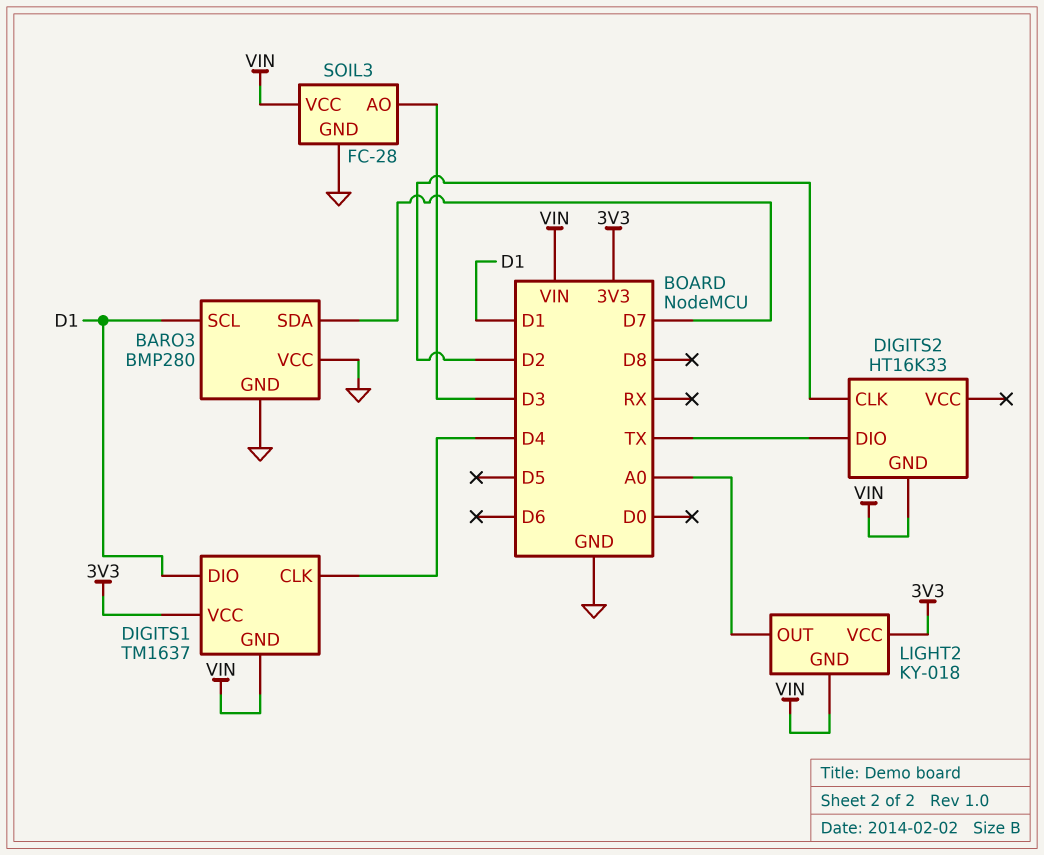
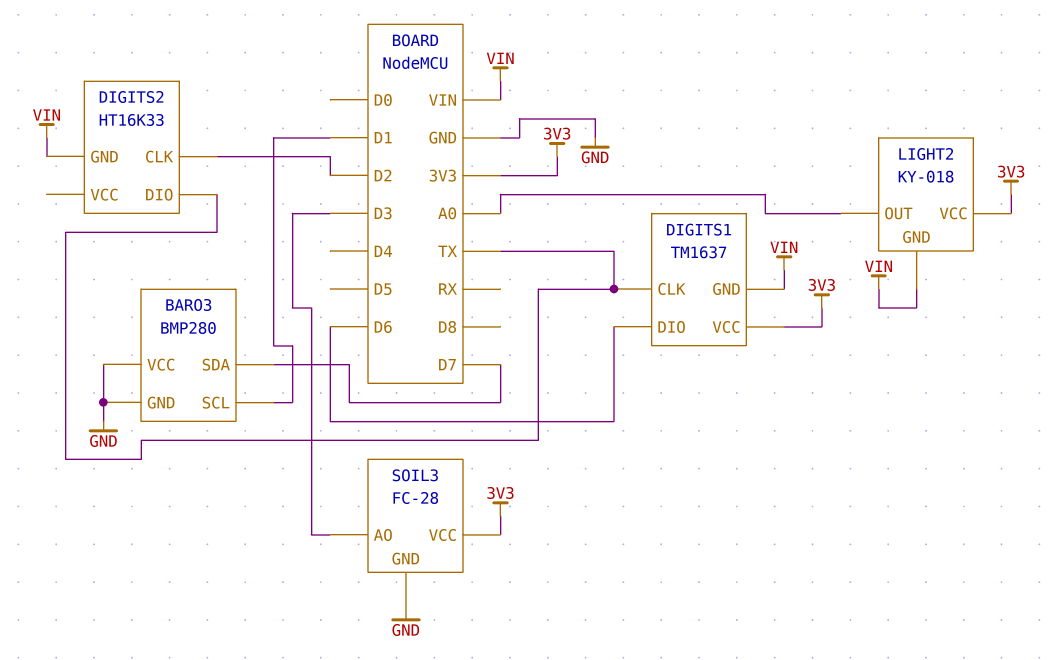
DIGITS1 pin CLK: D4 -> TX
DIGITS1 pin DIO: D1 -> D6
SOIL3 pin VCC: VIN -> 3V3

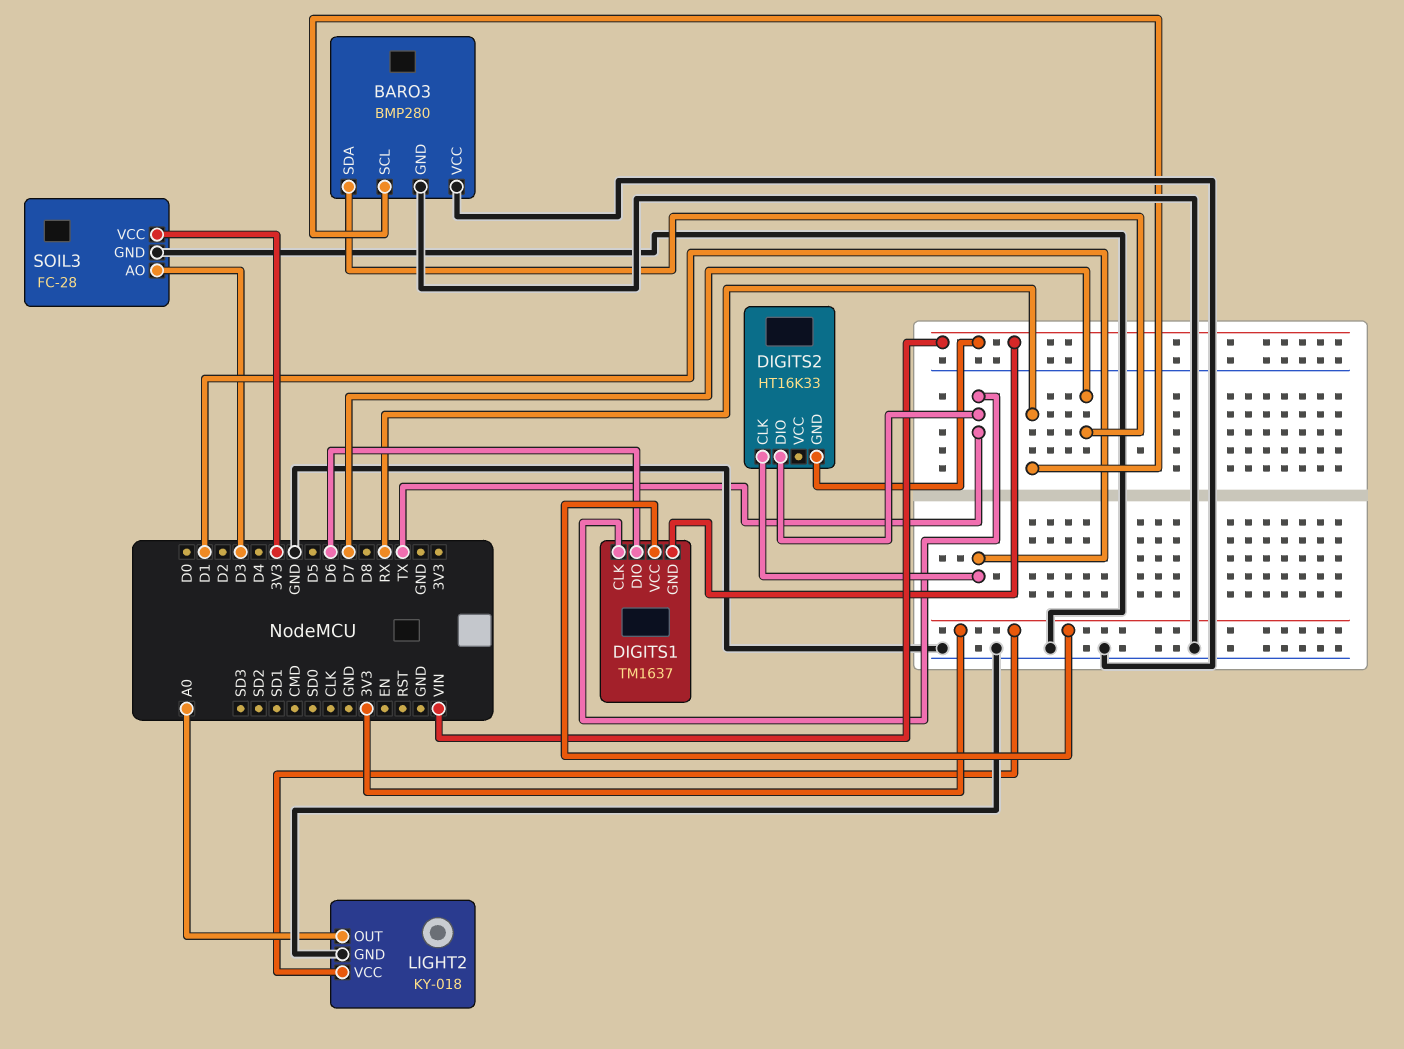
BARO3 pin SCL: D1 -> RX
DIGITS2 pin CLK: D2 -> D1
LIGHT2 pin GND: VIN -> GND

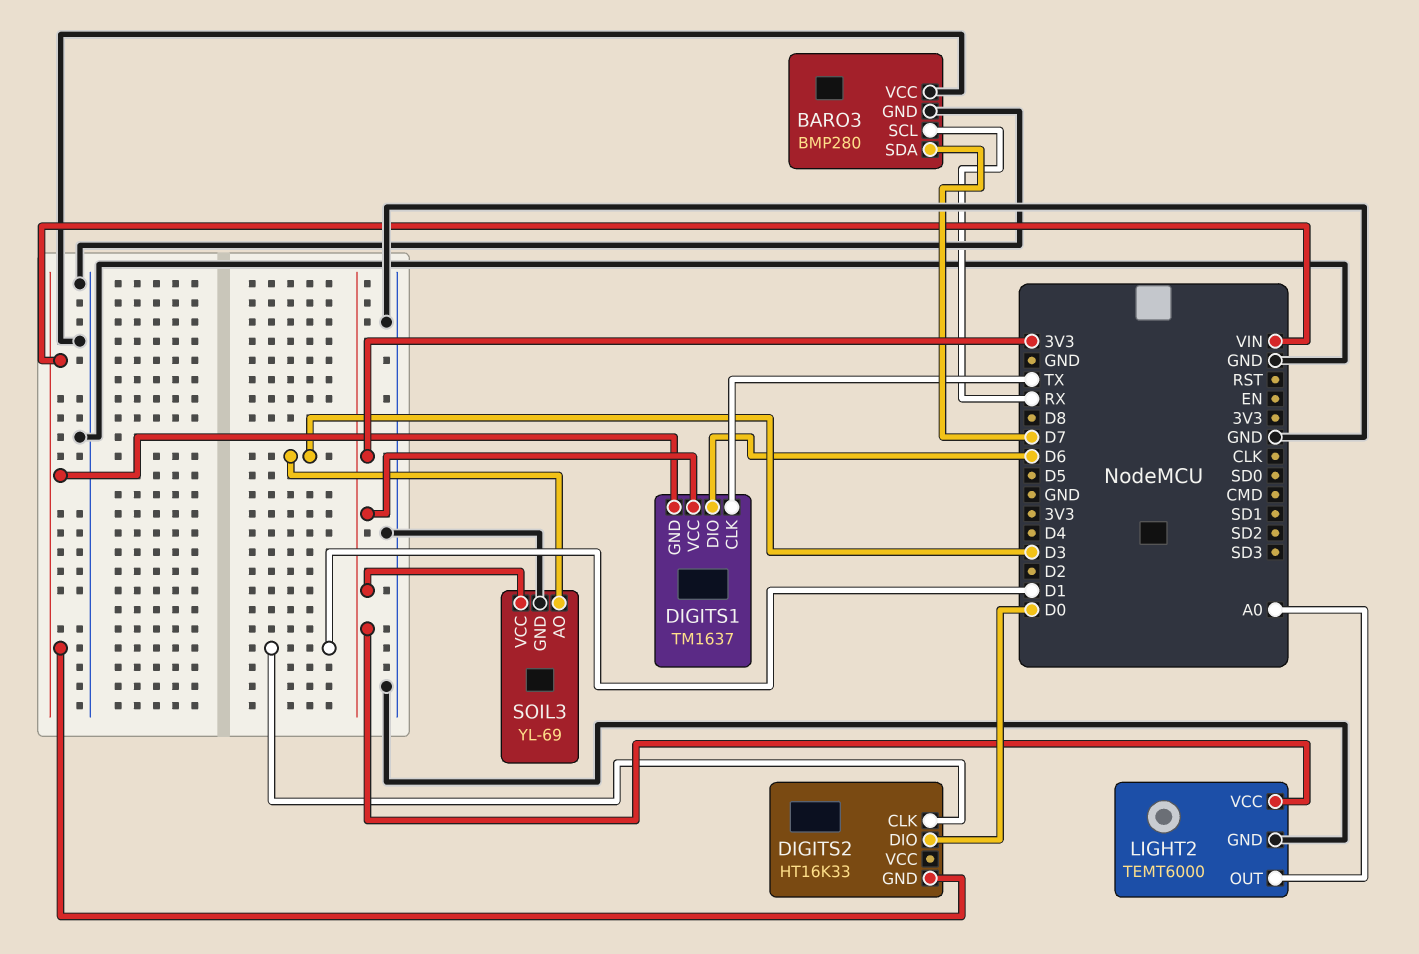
DIGITS2 pin DIO: TX -> D0
LIGHT2: KY-018 -> TEMT6000
SOIL3: FC-28 -> YL-69

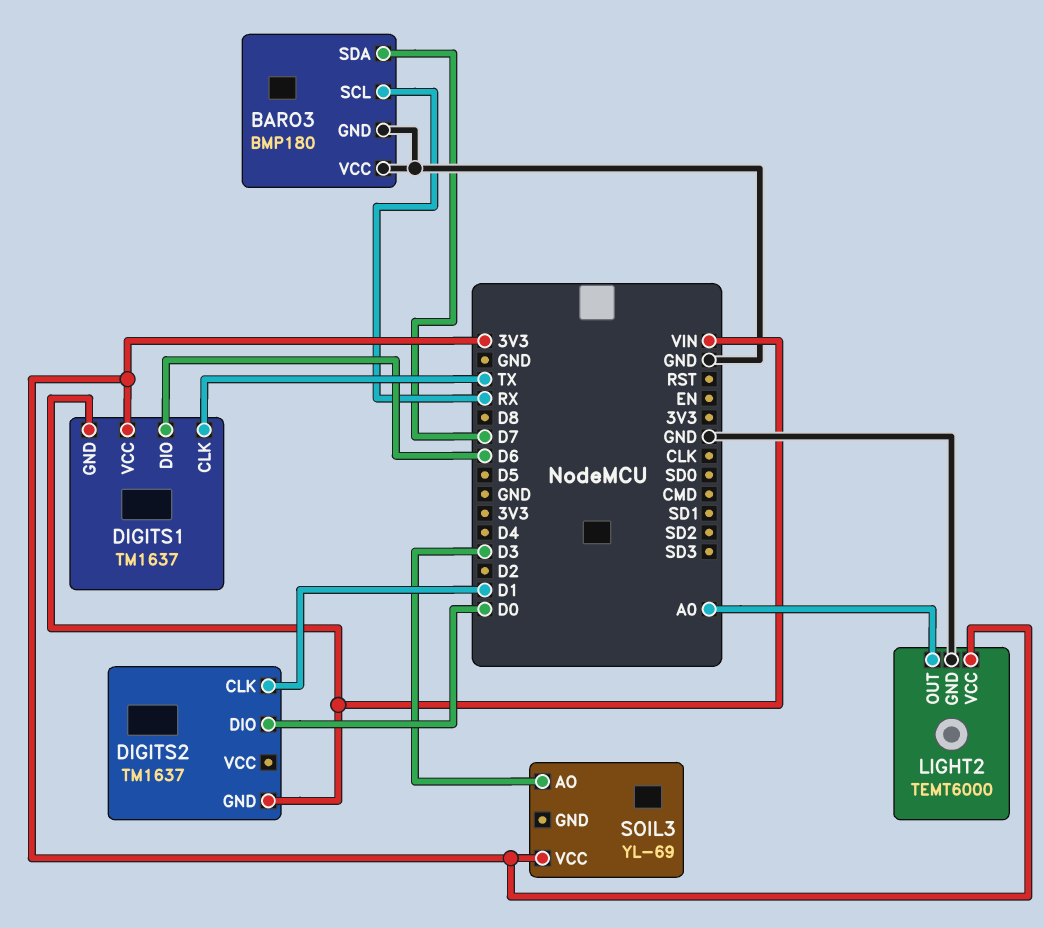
BARO3: BMP280 -> BMP180
DIGITS2: HT16K33 -> TM1637
SOIL3 pin GND: GND -> none

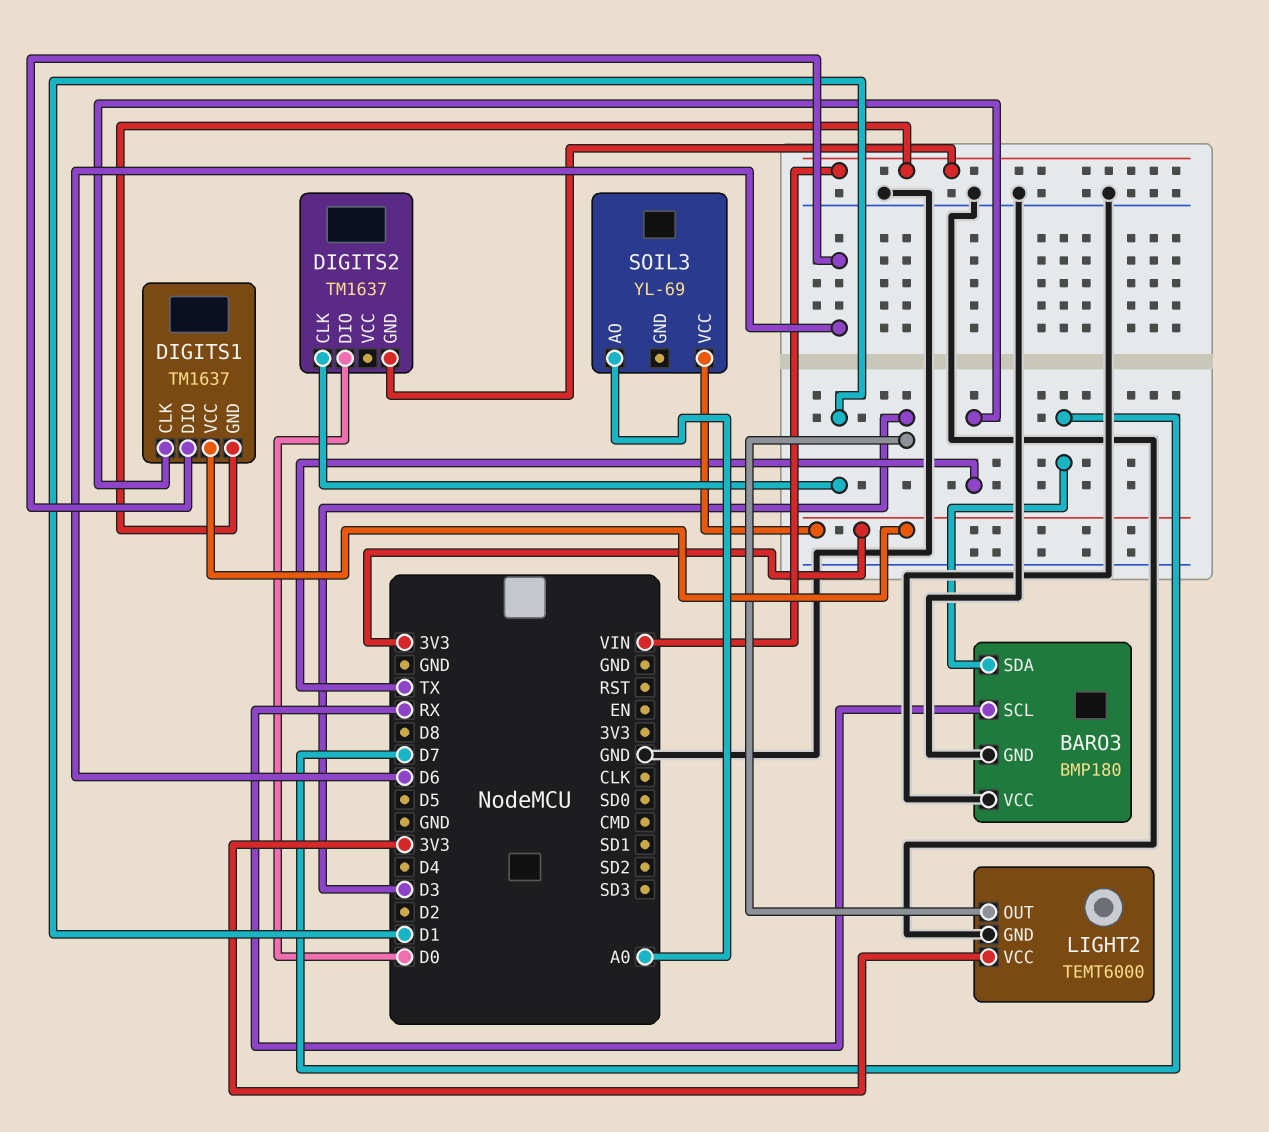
LIGHT2 pin OUT: A0 -> D3
SOIL3 pin AO: D3 -> A0

